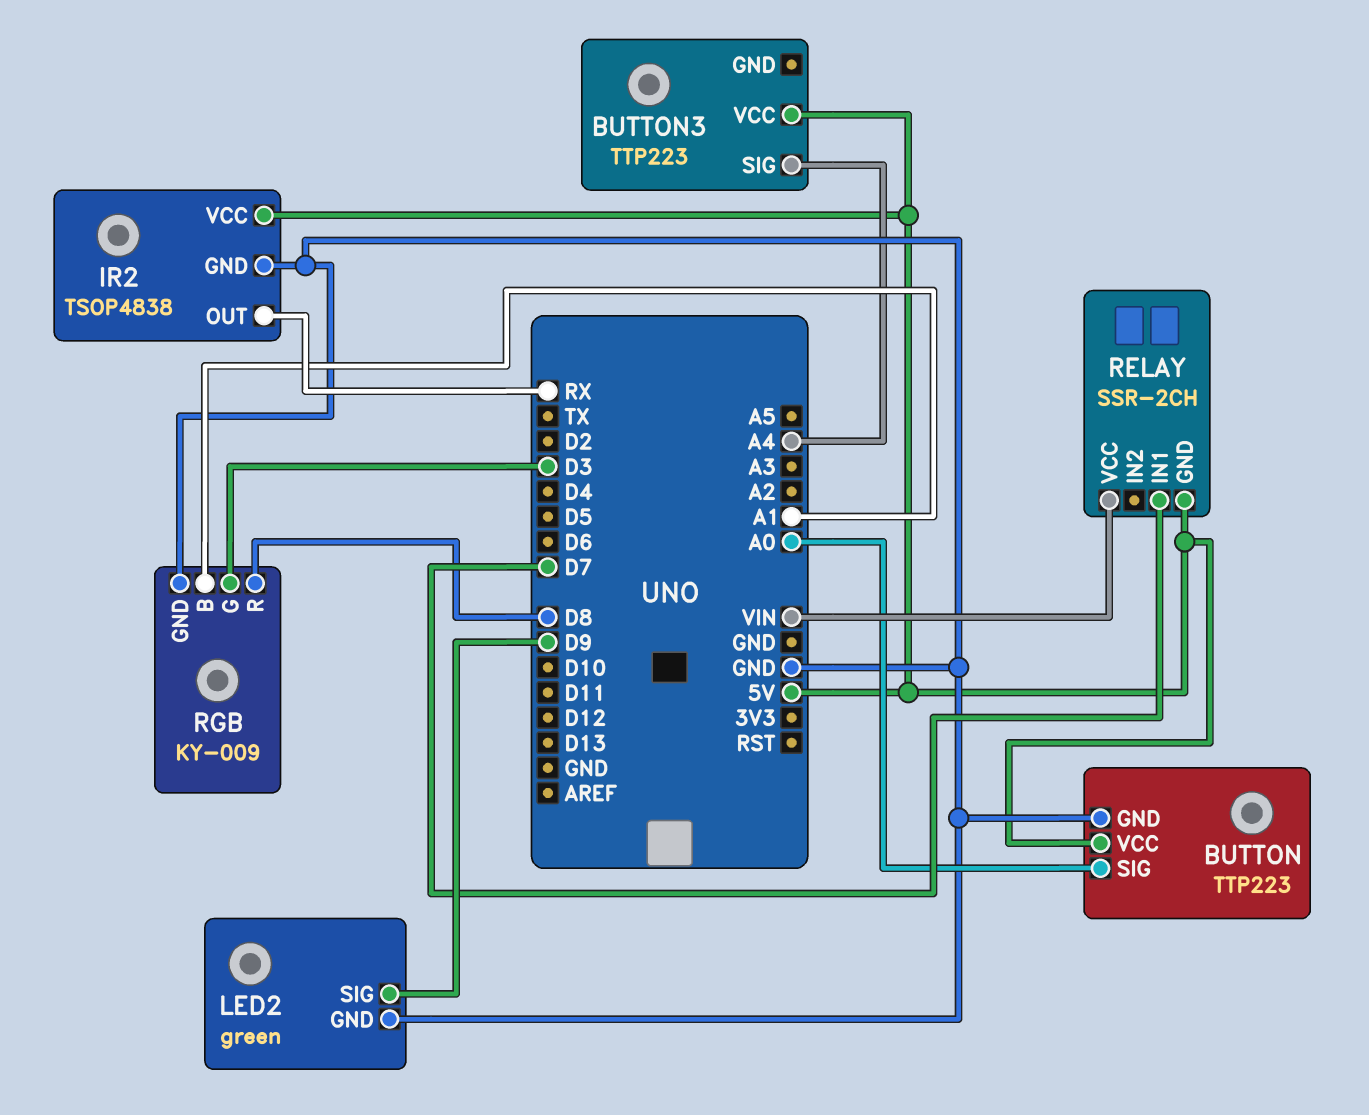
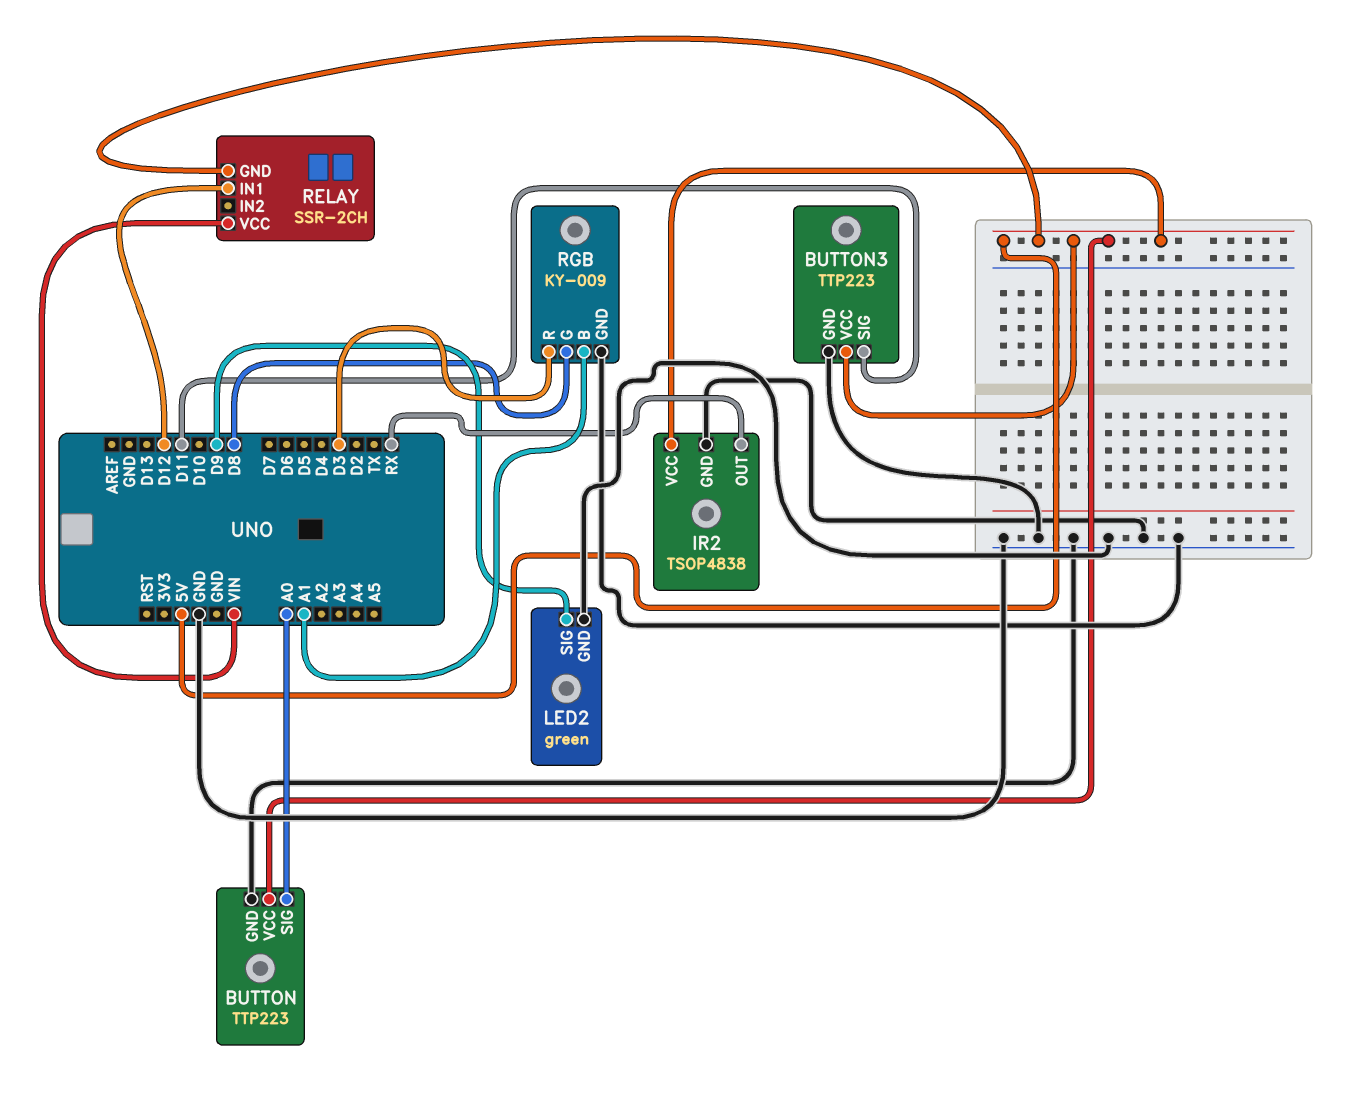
BUTTON3 pin GND: none -> GND
BUTTON3 pin SIG: A4 -> D11
RELAY pin IN1: D7 -> D12
RGB pin G: D3 -> D8
RGB pin R: D8 -> D3

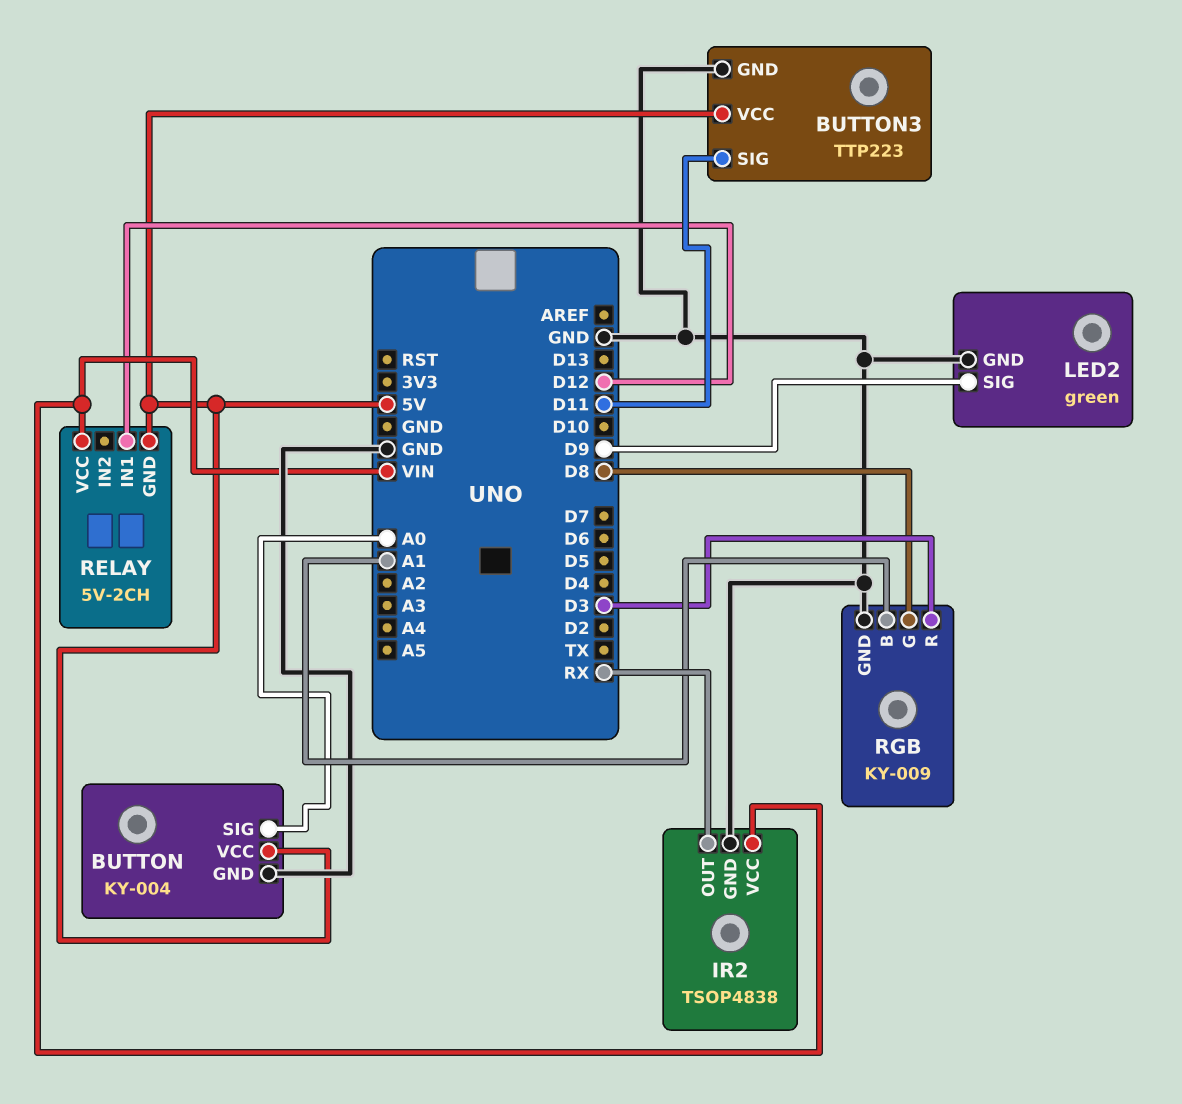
BUTTON: TTP223 -> KY-004
IR2 pin VCC: 5V -> VIN
RELAY: SSR-2CH -> 5V-2CH

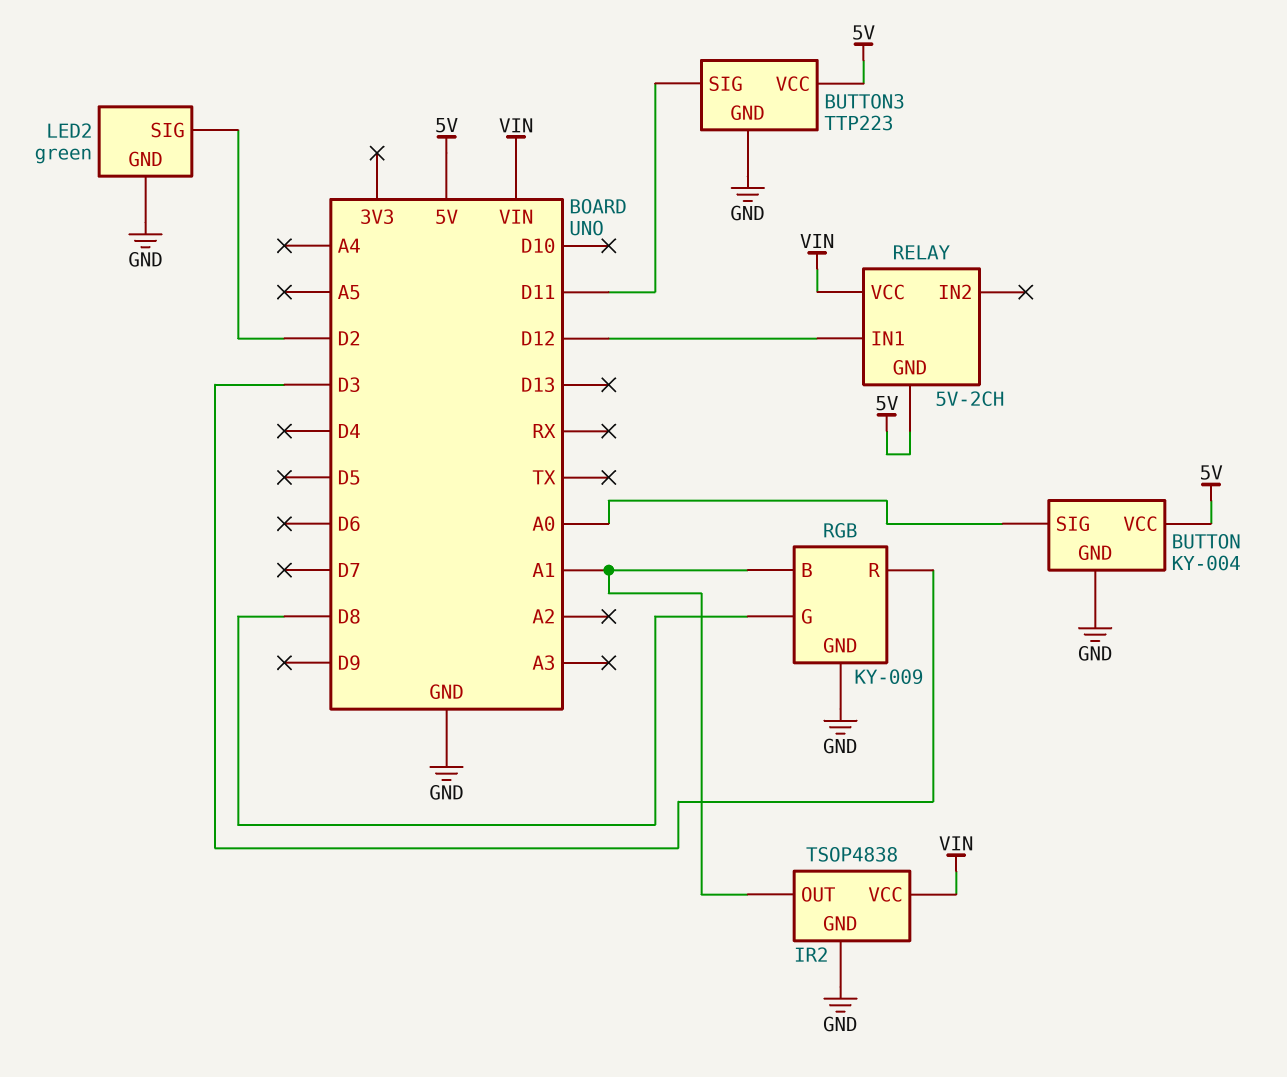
IR2 pin OUT: RX -> A1
LED2 pin SIG: D9 -> D2

